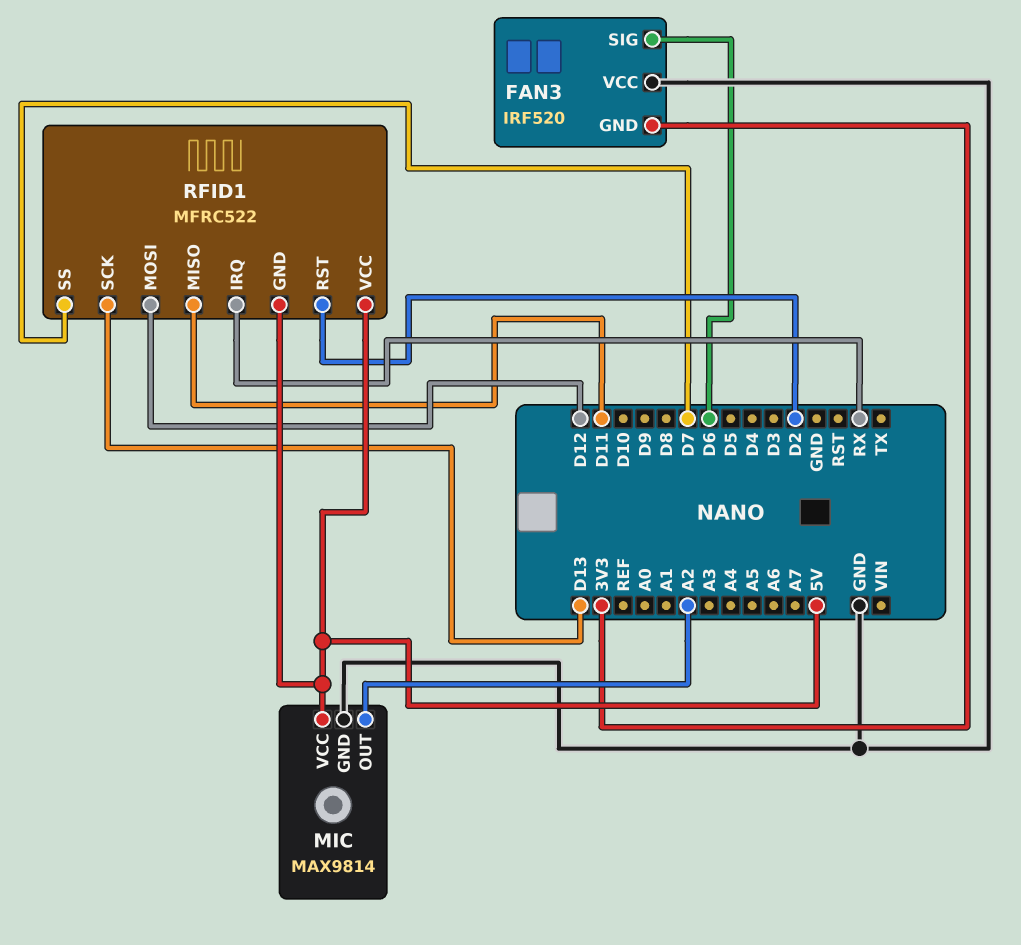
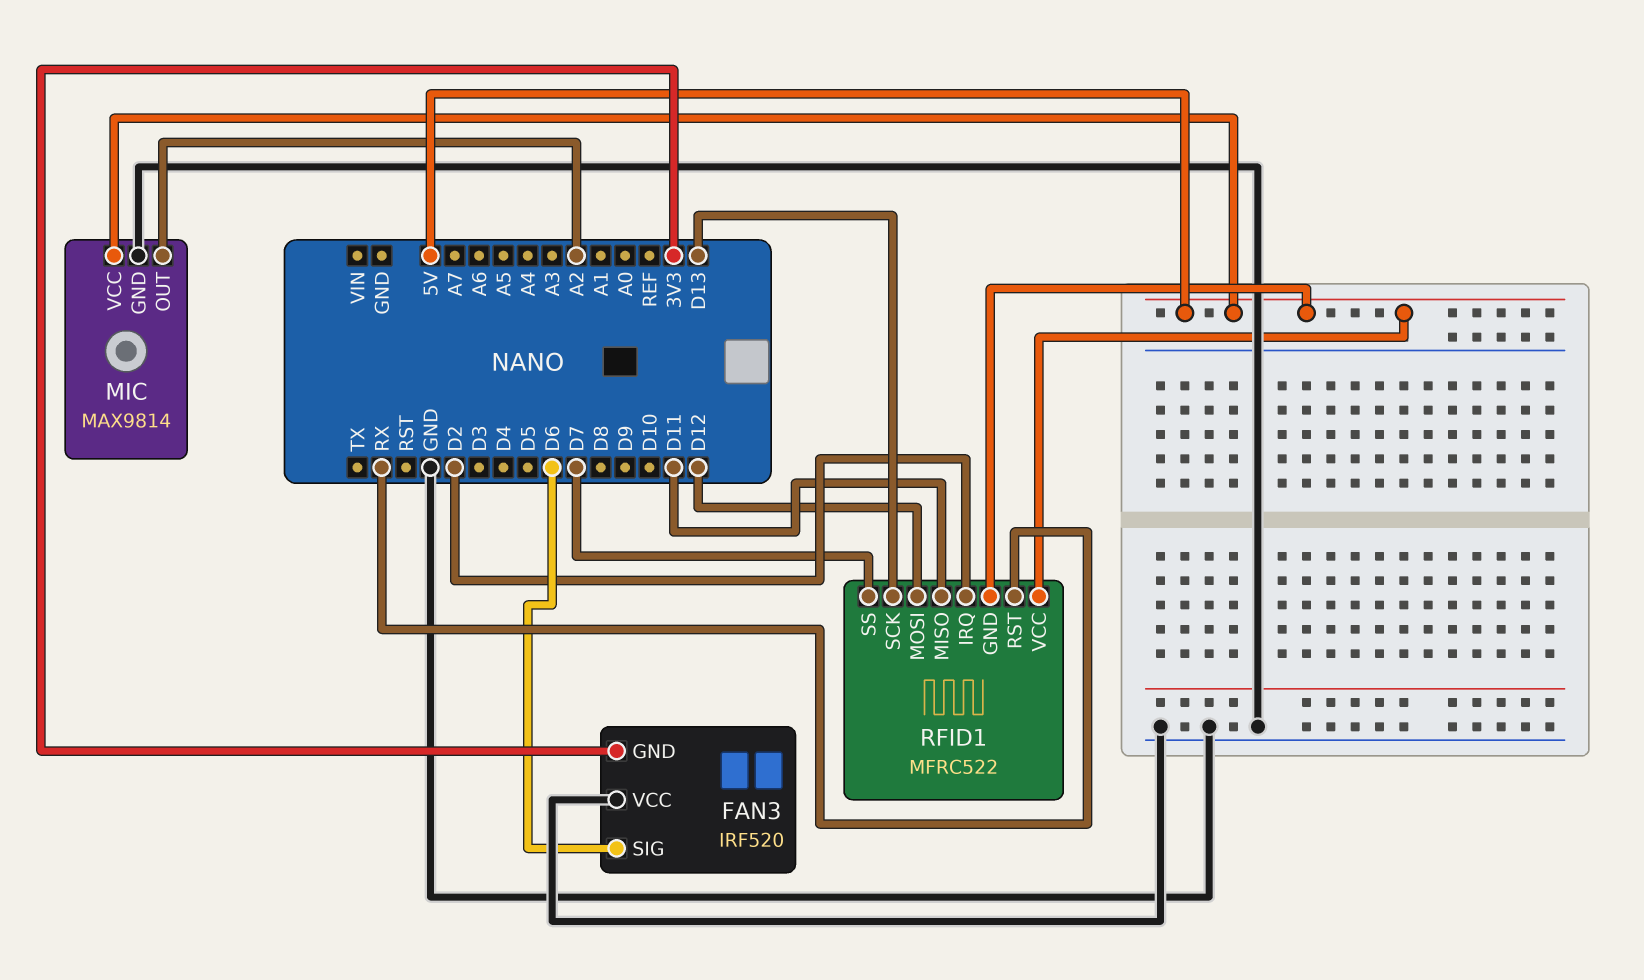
RFID1 pin IRQ: RX -> D2
RFID1 pin RST: D2 -> RX

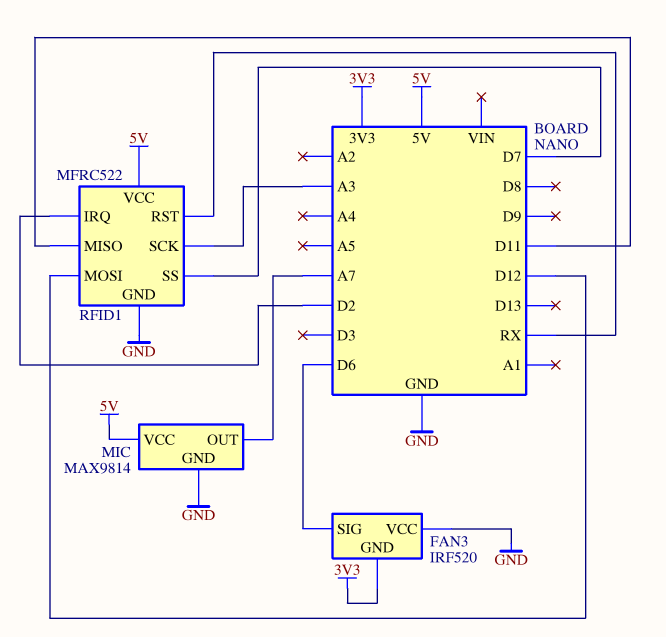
MIC pin OUT: A2 -> A7
RFID1 pin GND: 5V -> GND
RFID1 pin SCK: D13 -> A3

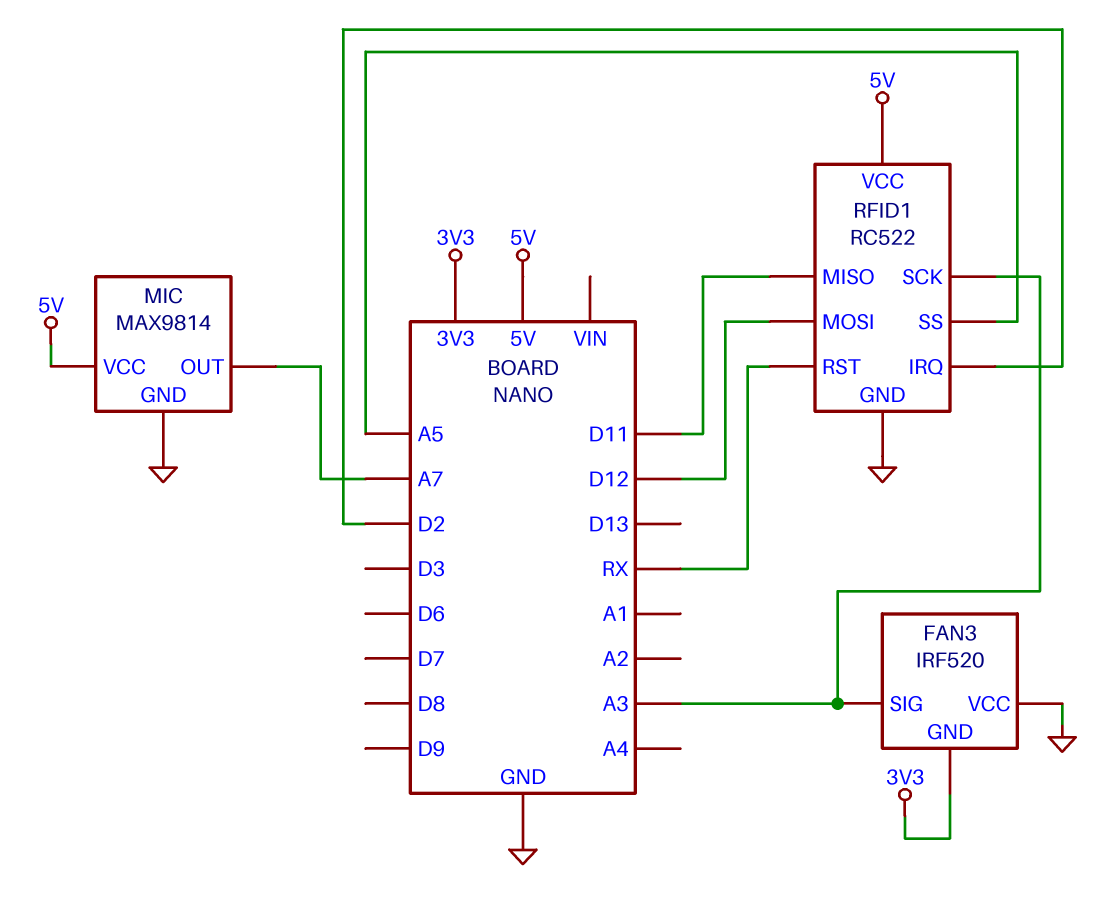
FAN3 pin SIG: D6 -> A3
RFID1: MFRC522 -> RC522
RFID1 pin SS: D7 -> A5

